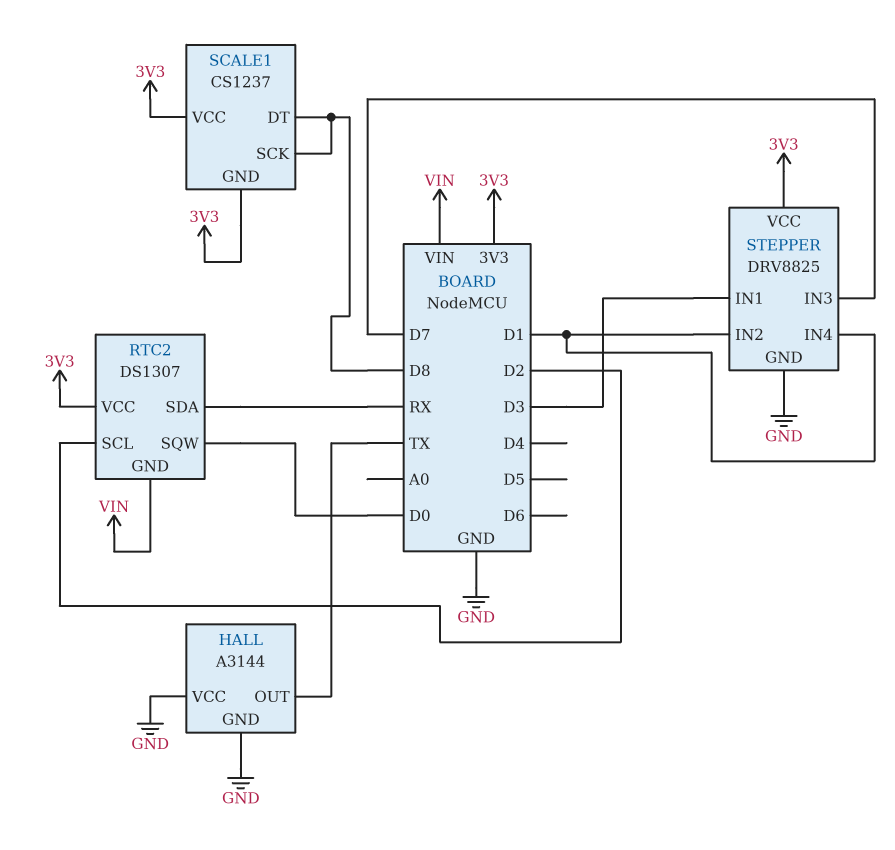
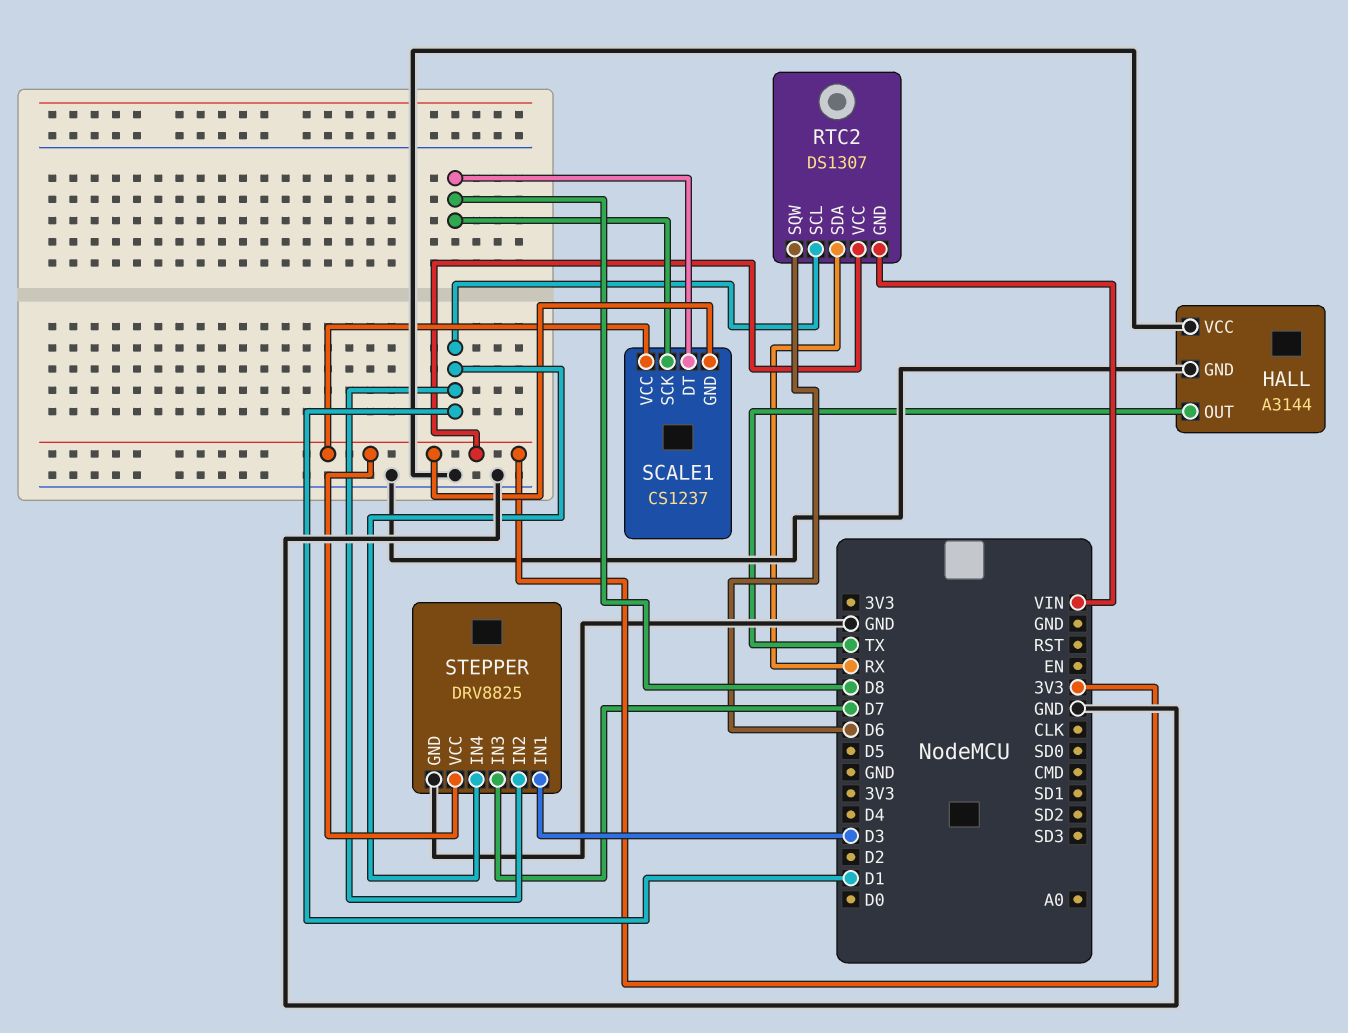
RTC2 pin SCL: D2 -> D1
RTC2 pin SQW: D0 -> D6

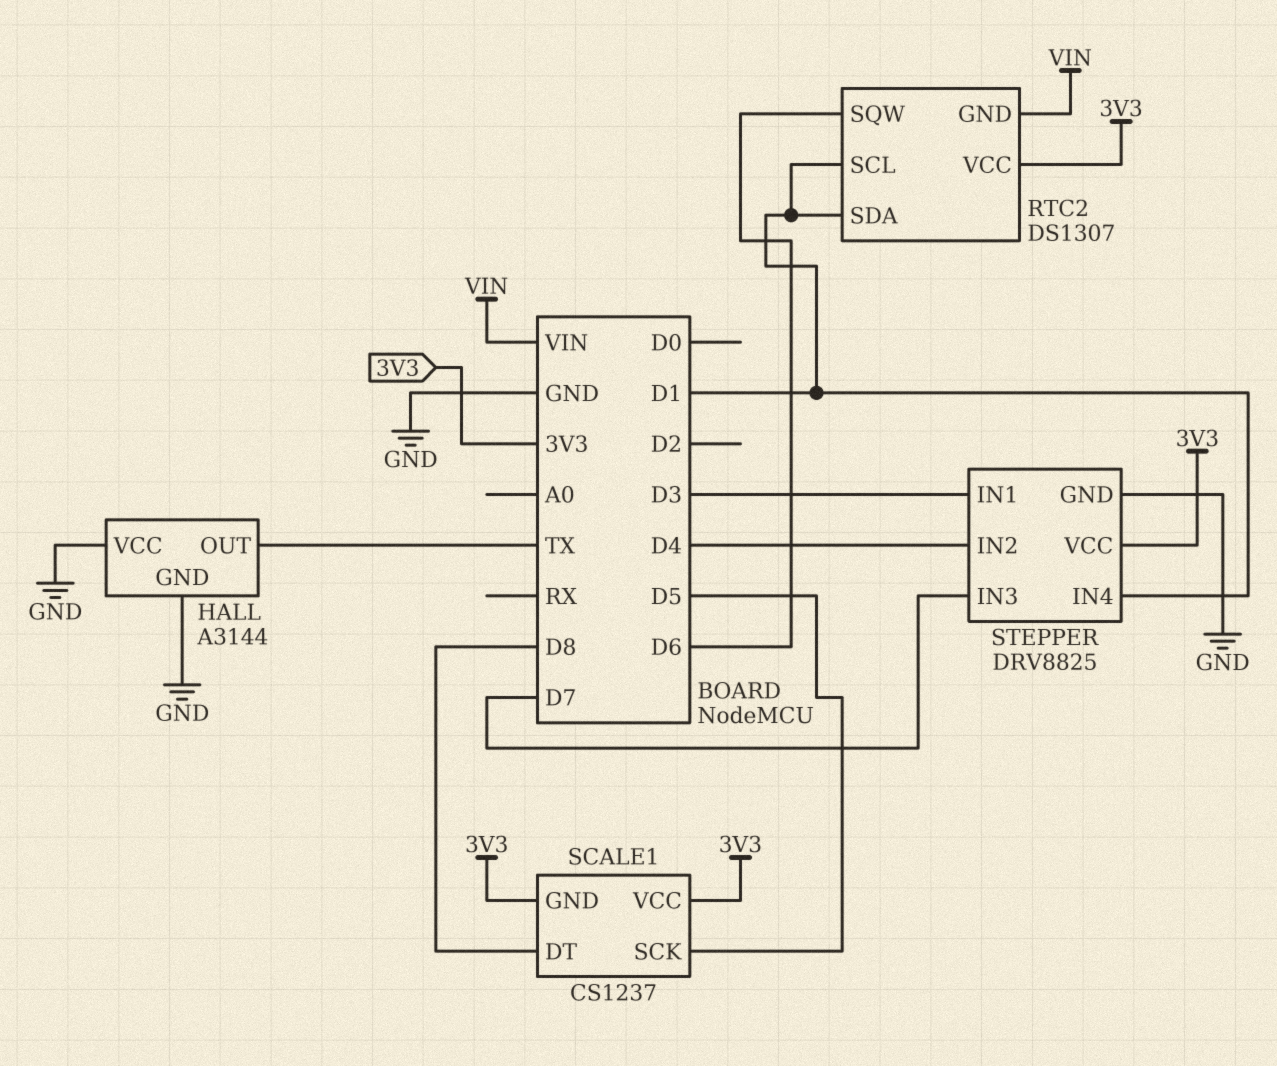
RTC2 pin SDA: RX -> D1
SCALE1 pin SCK: D8 -> D5
STEPPER pin IN2: D1 -> D4

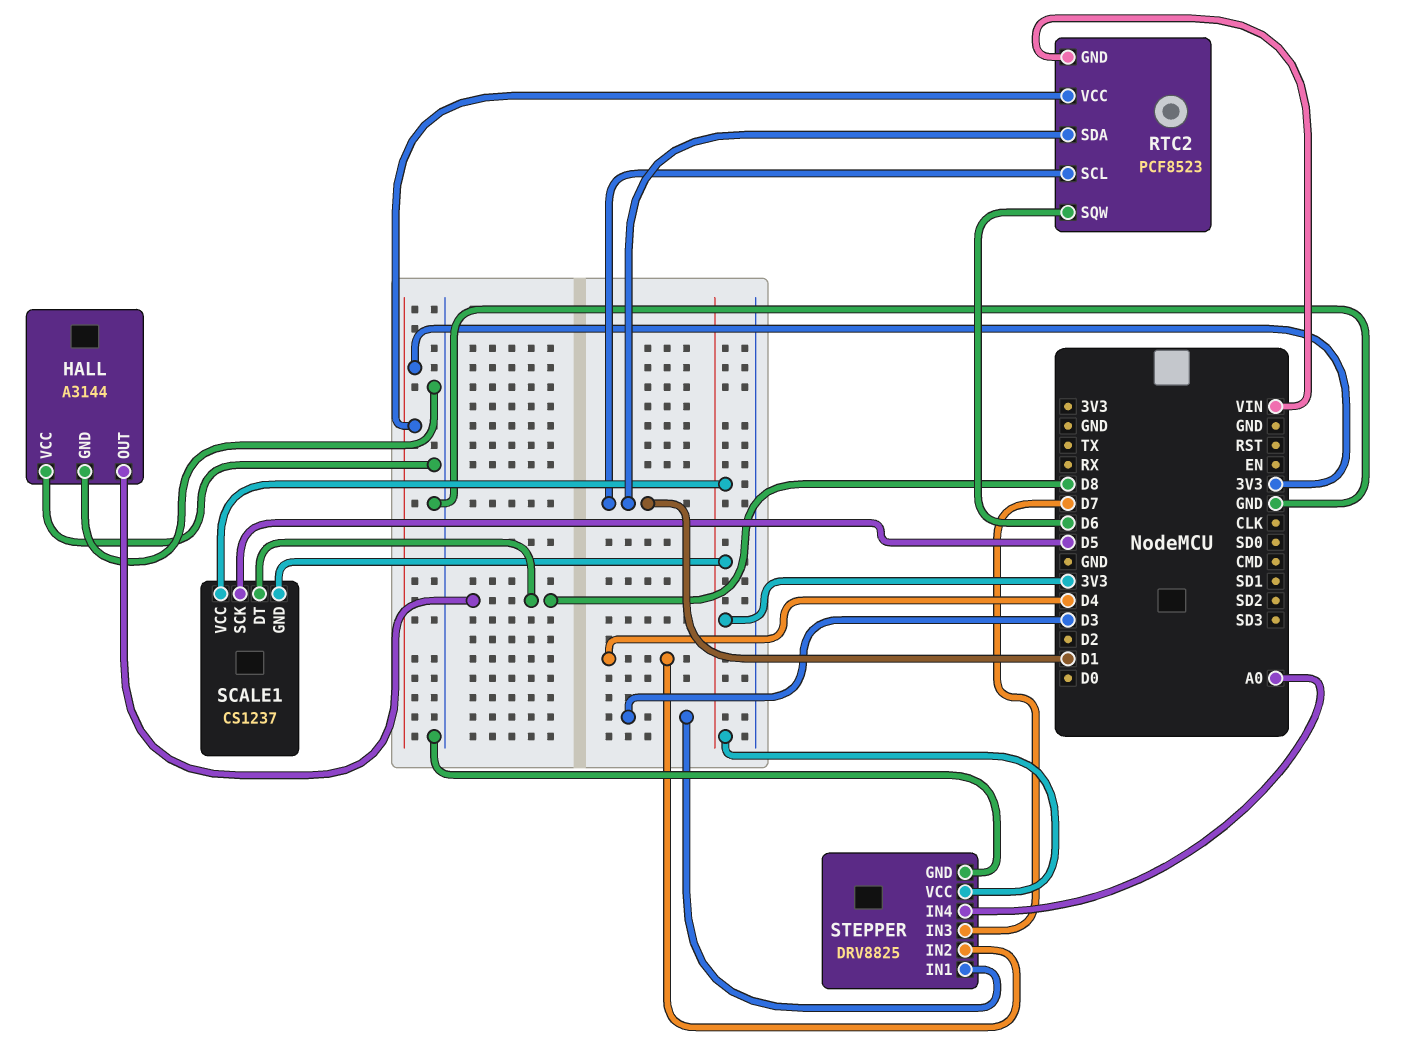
HALL pin OUT: TX -> D8
RTC2: DS1307 -> PCF8523
STEPPER pin IN4: D1 -> A0

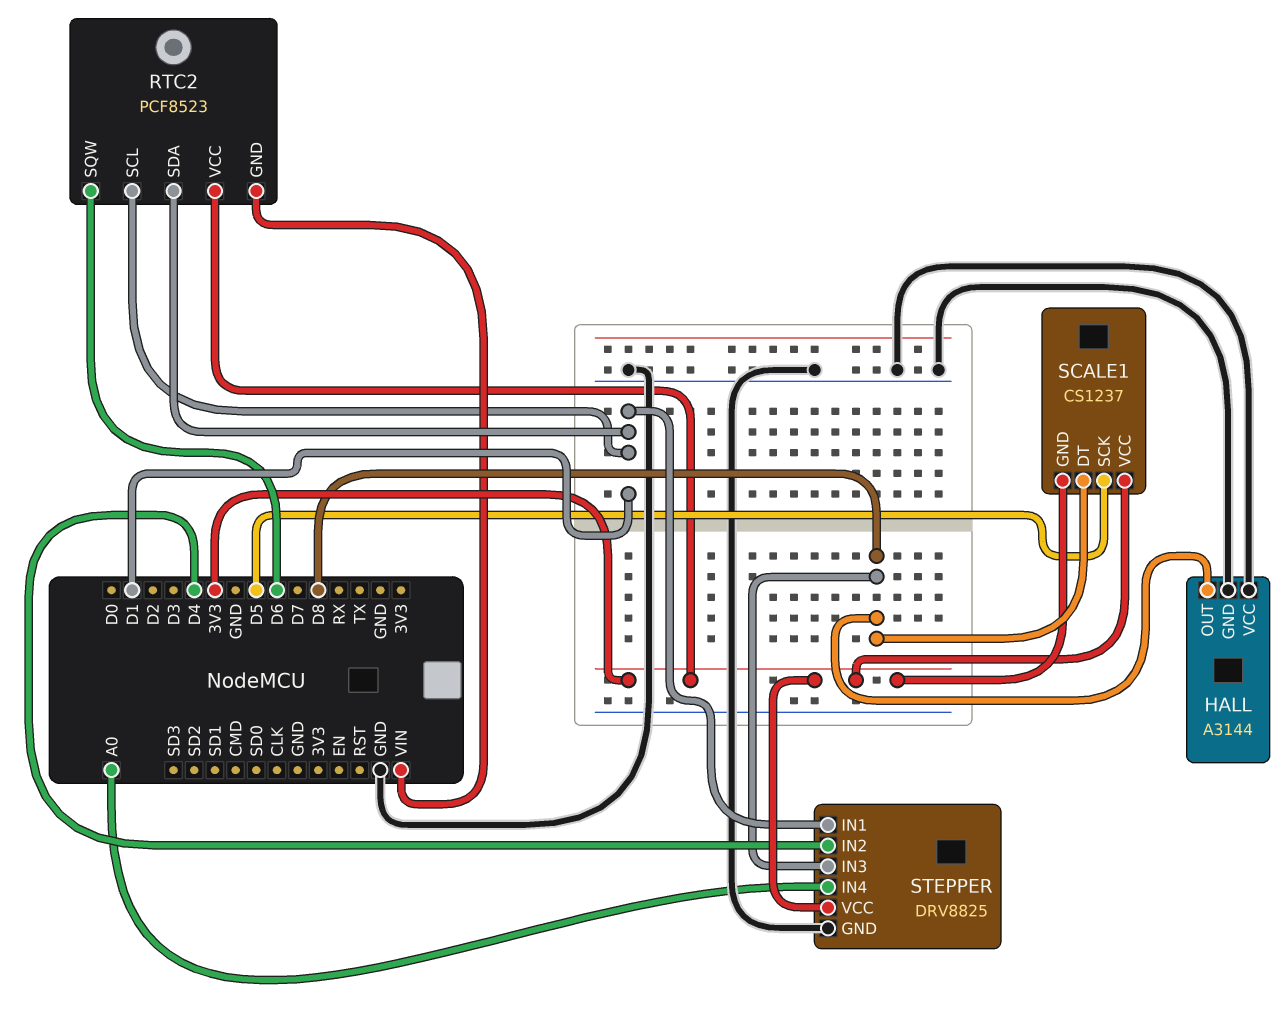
STEPPER pin IN1: D3 -> D1
STEPPER pin IN3: D7 -> D8

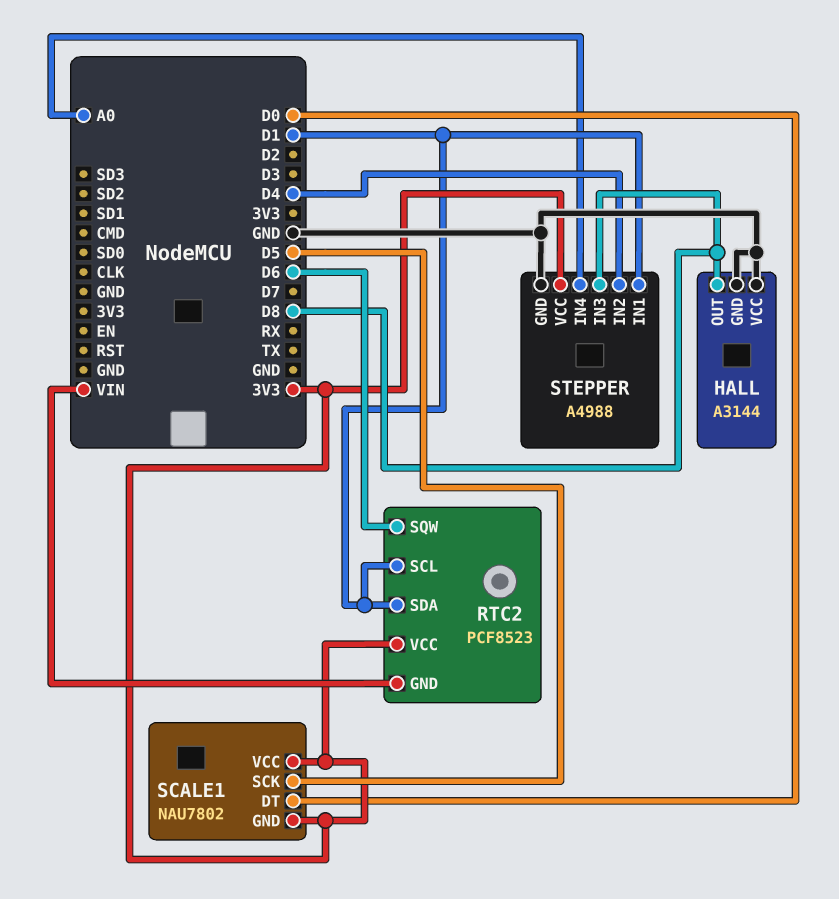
SCALE1: CS1237 -> NAU7802
SCALE1 pin DT: D8 -> D0
STEPPER: DRV8825 -> A4988

